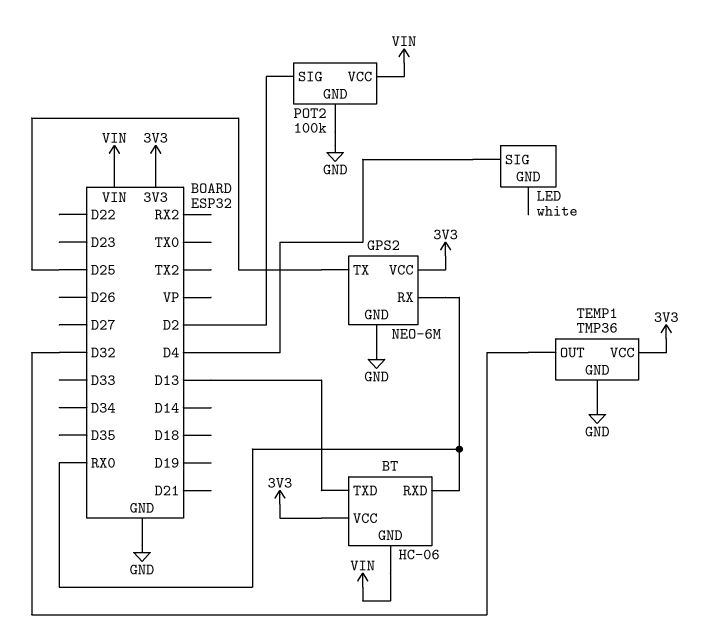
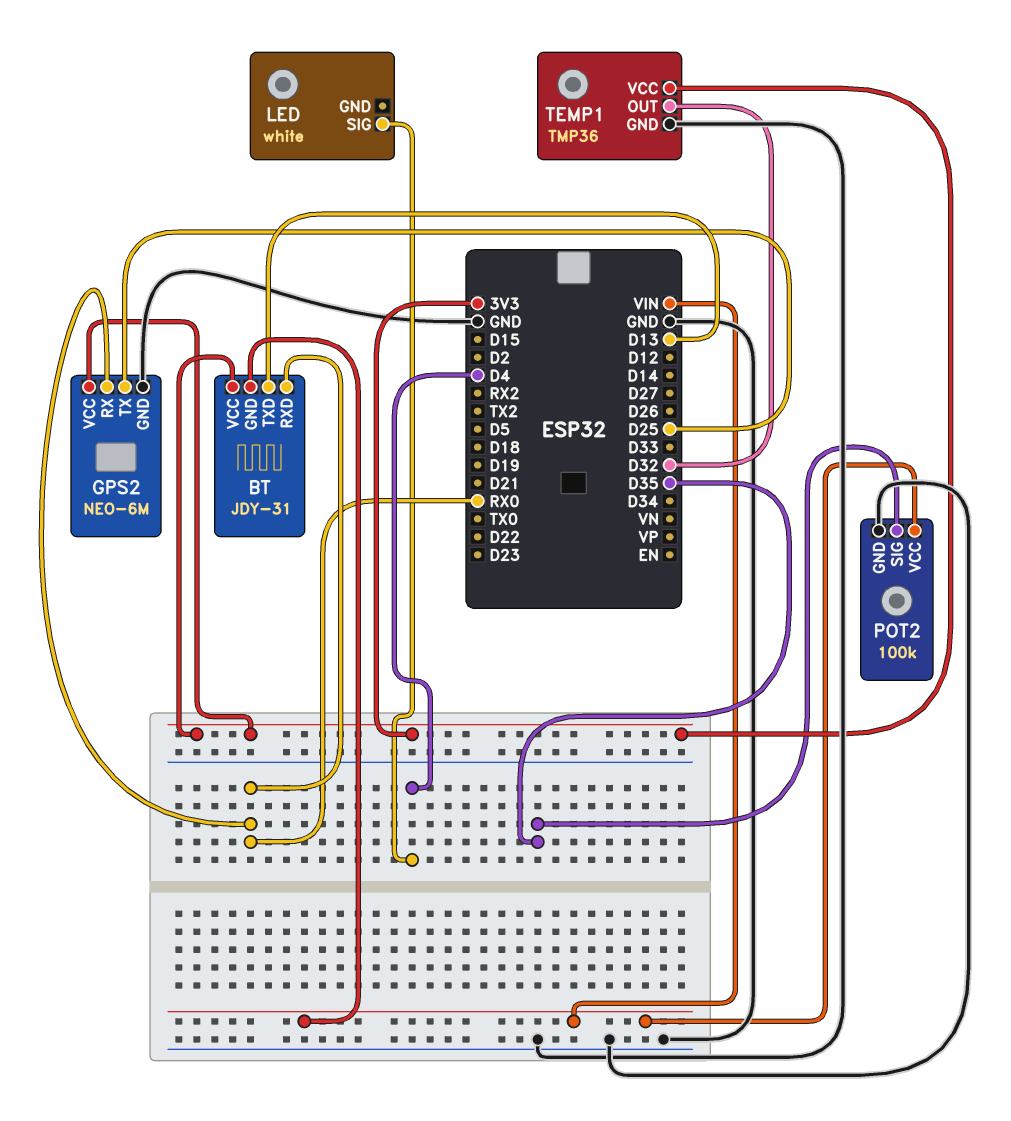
BT: HC-06 -> JDY-31
POT2 pin SIG: D2 -> D35

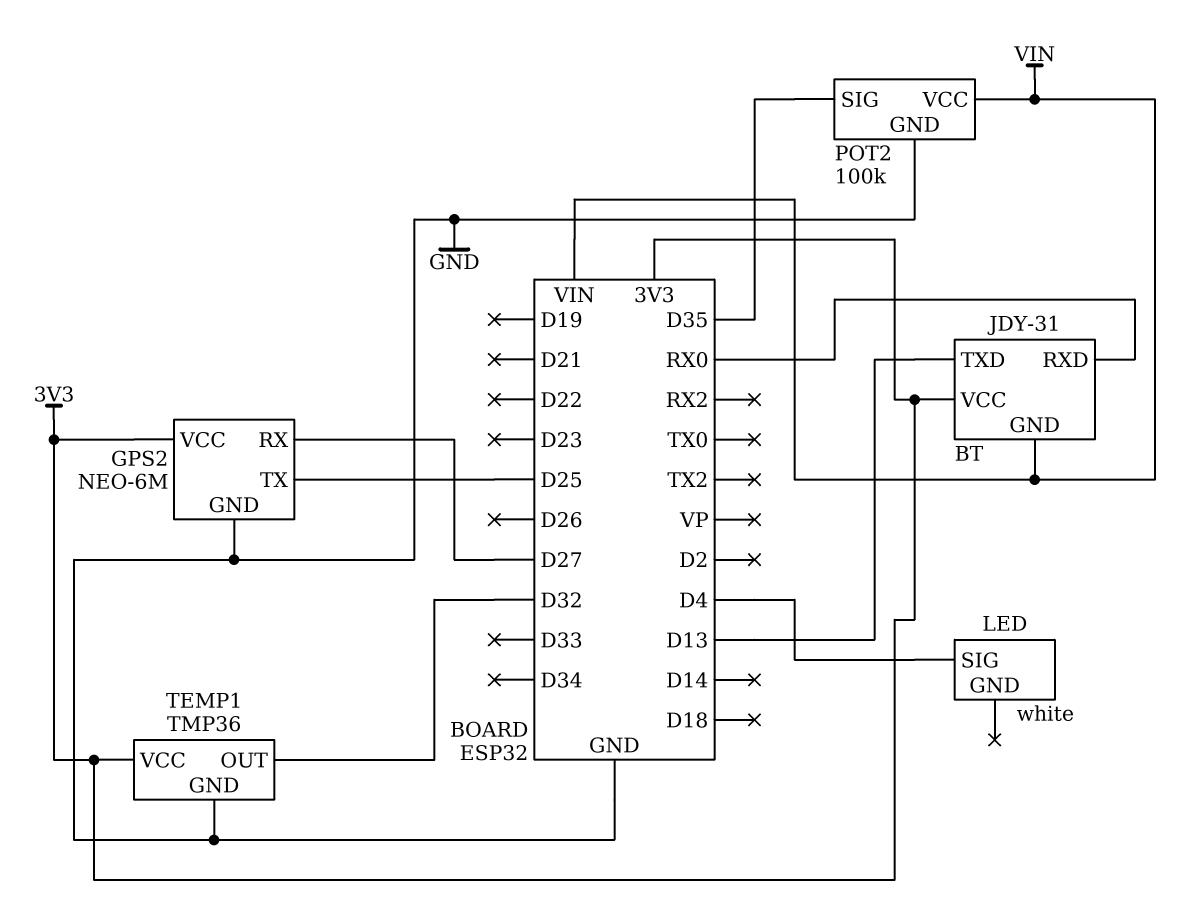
GPS2 pin RX: RX0 -> D27

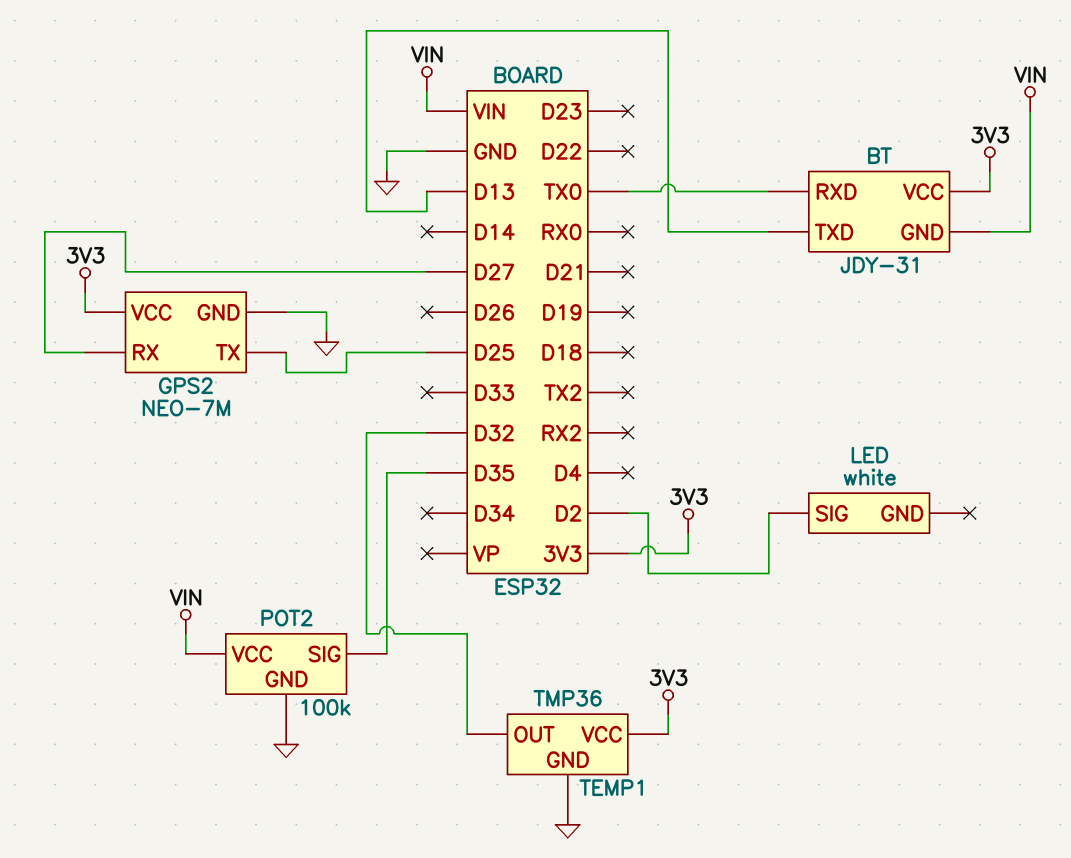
BT pin RXD: RX0 -> TX0
GPS2: NEO-6M -> NEO-7M
LED pin SIG: D4 -> D2

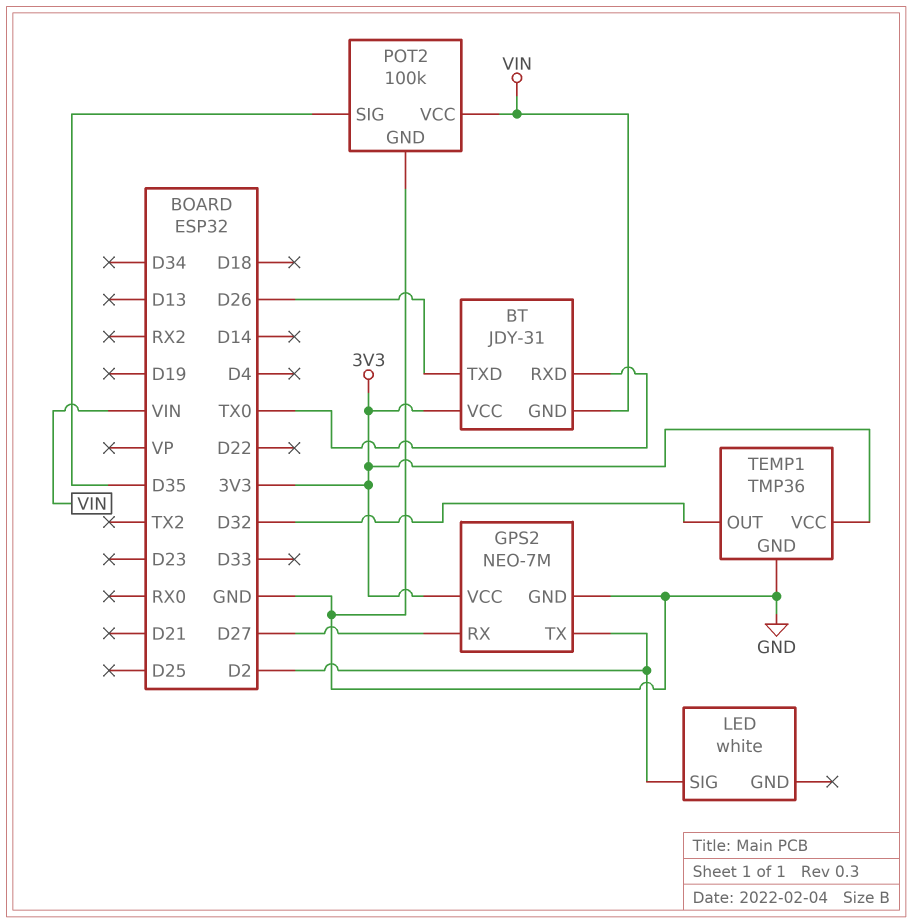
BT pin TXD: D13 -> D26
GPS2 pin TX: D25 -> D2

